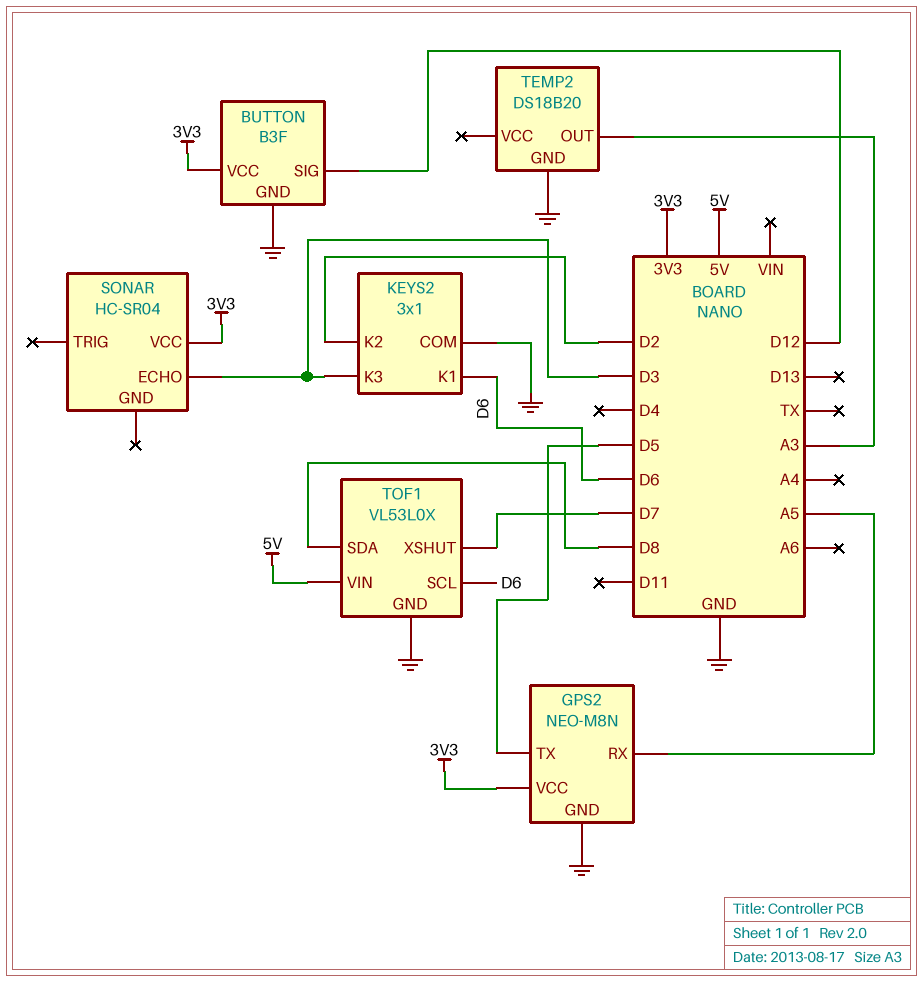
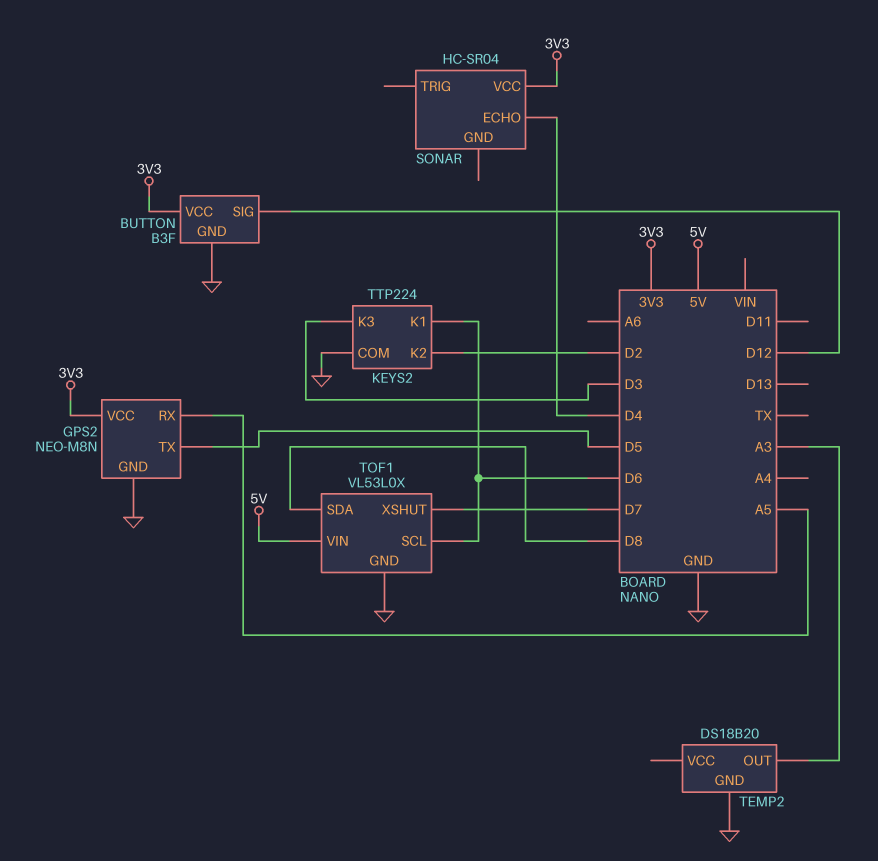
KEYS2: 3x1 -> TTP224
SONAR pin ECHO: D3 -> D4

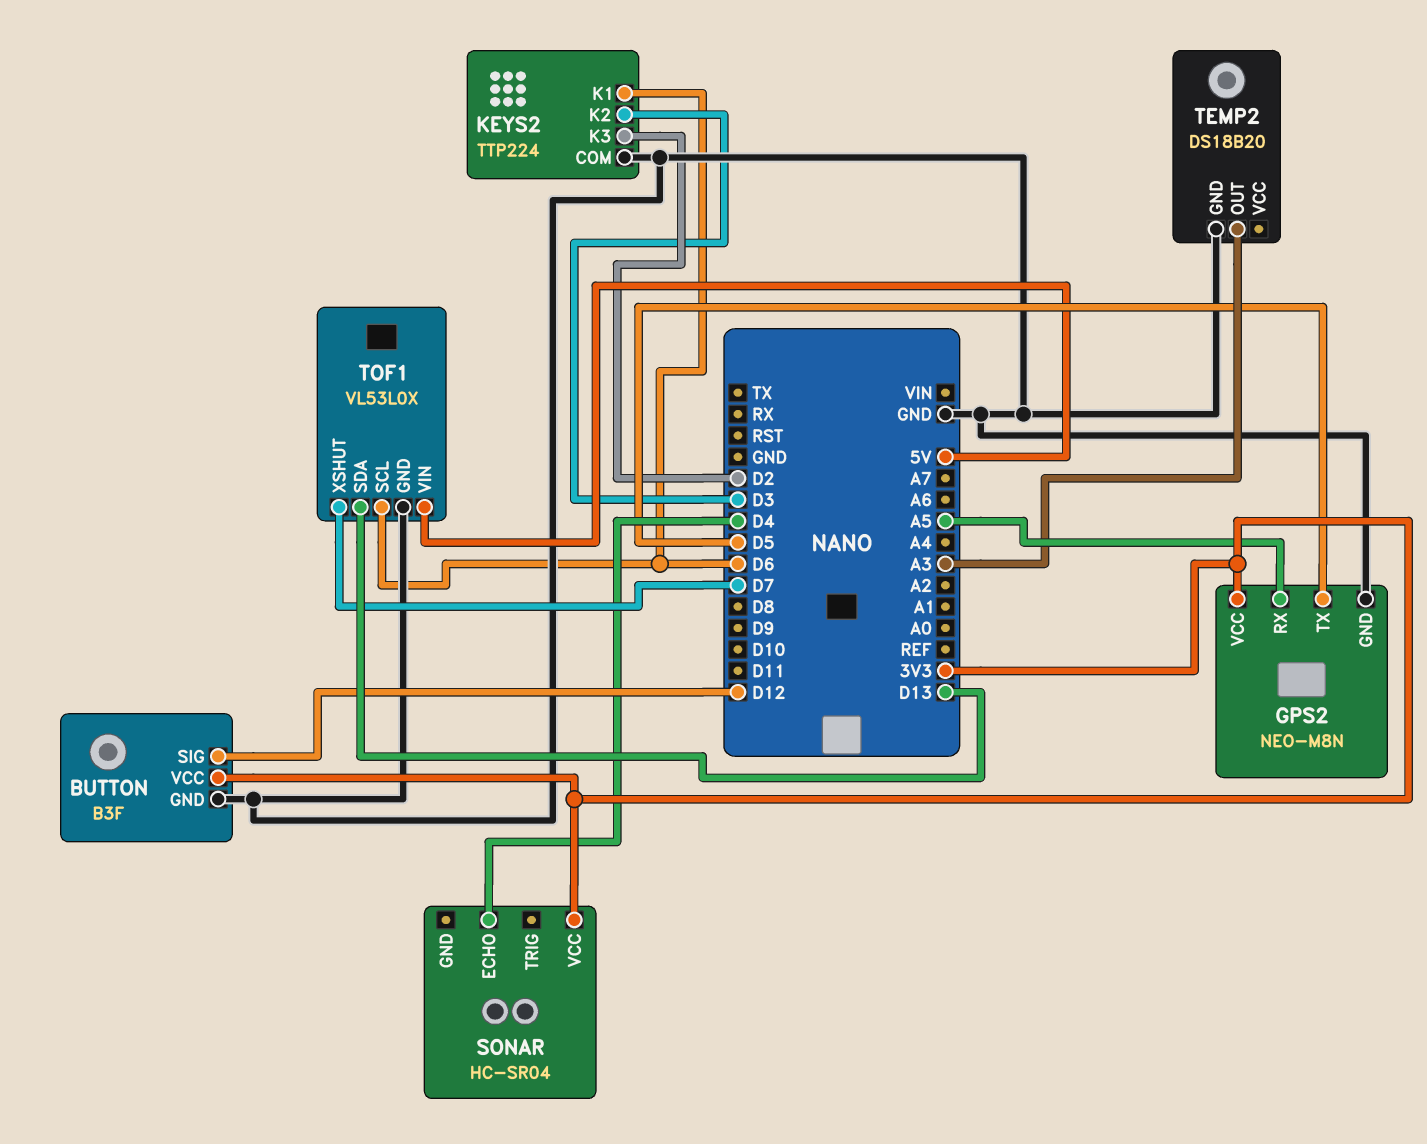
KEYS2 pin K2: D2 -> D3
KEYS2 pin K3: D3 -> D2
TOF1 pin SDA: D8 -> D13

